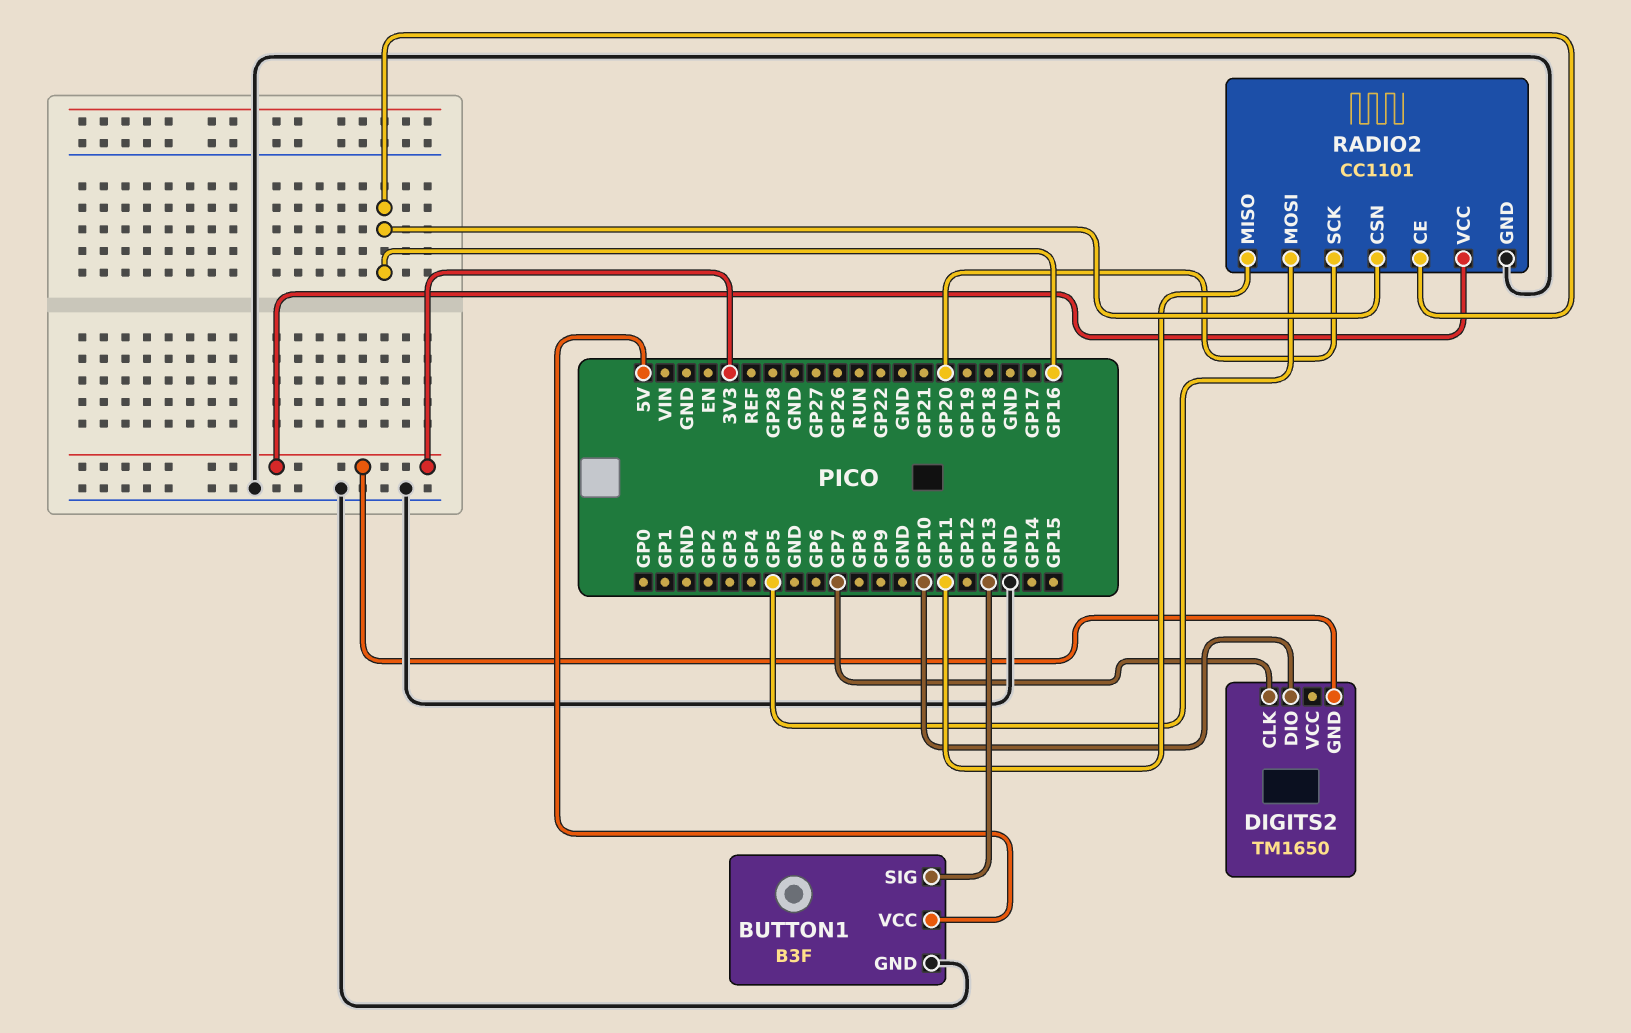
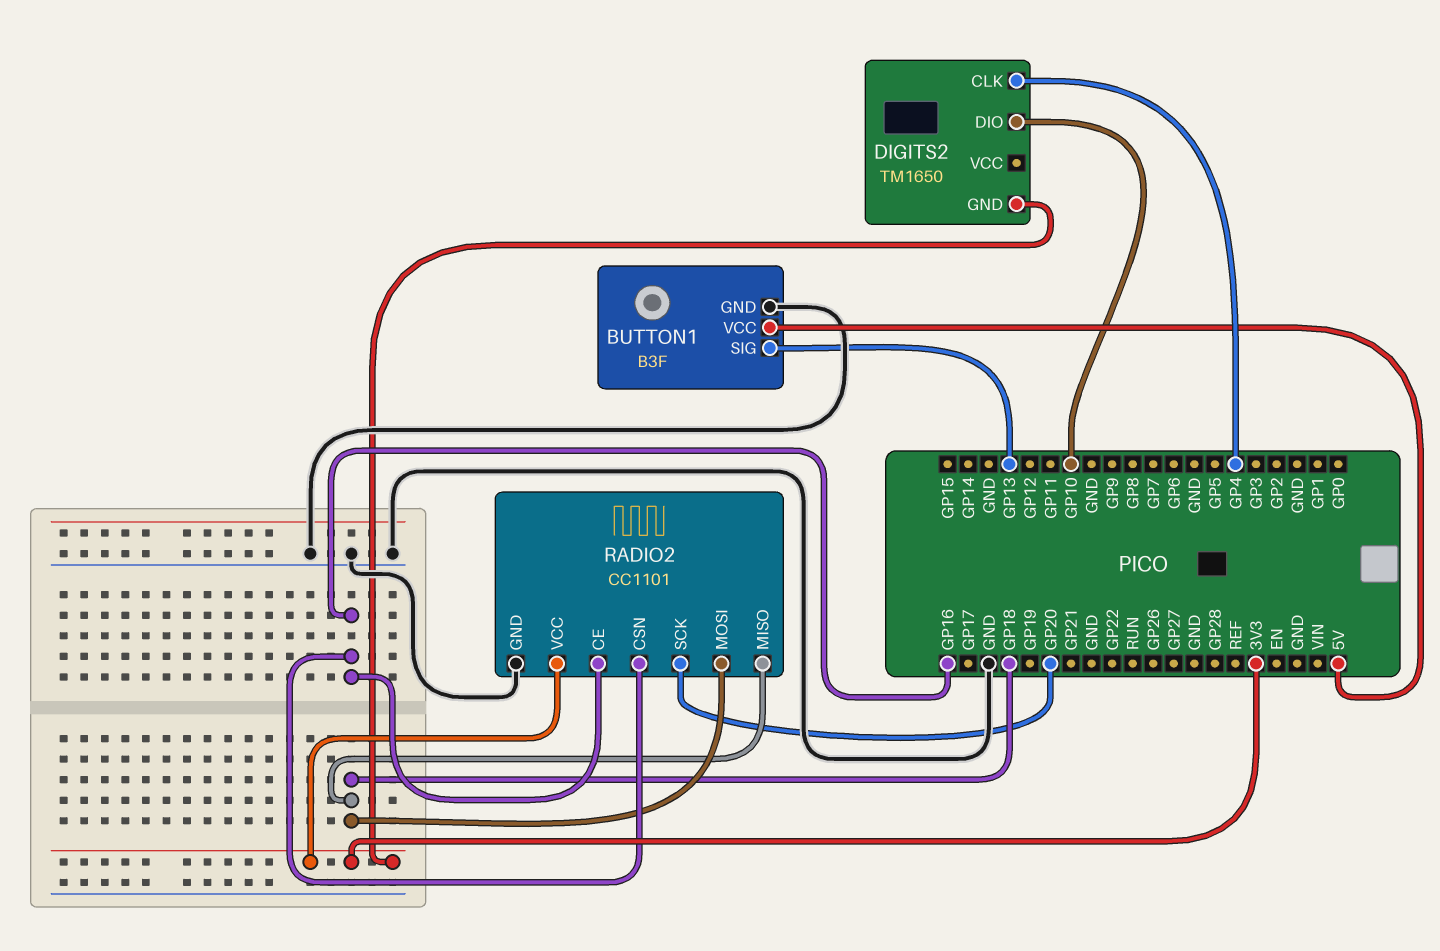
DIGITS2 pin CLK: GP7 -> GP4
RADIO2 pin MISO: GP11 -> GP18
RADIO2 pin MOSI: GP5 -> GP18

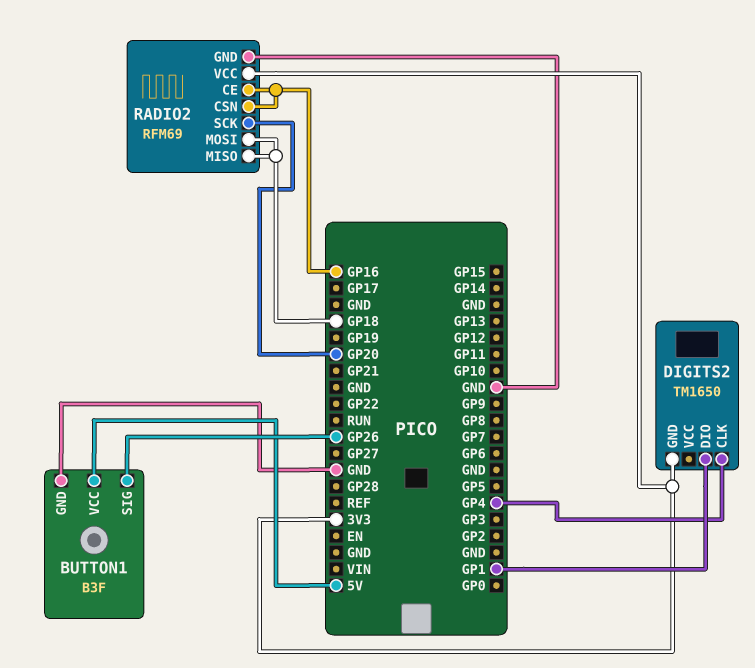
BUTTON1 pin SIG: GP13 -> GP26
DIGITS2 pin DIO: GP10 -> GP1
RADIO2: CC1101 -> RFM69

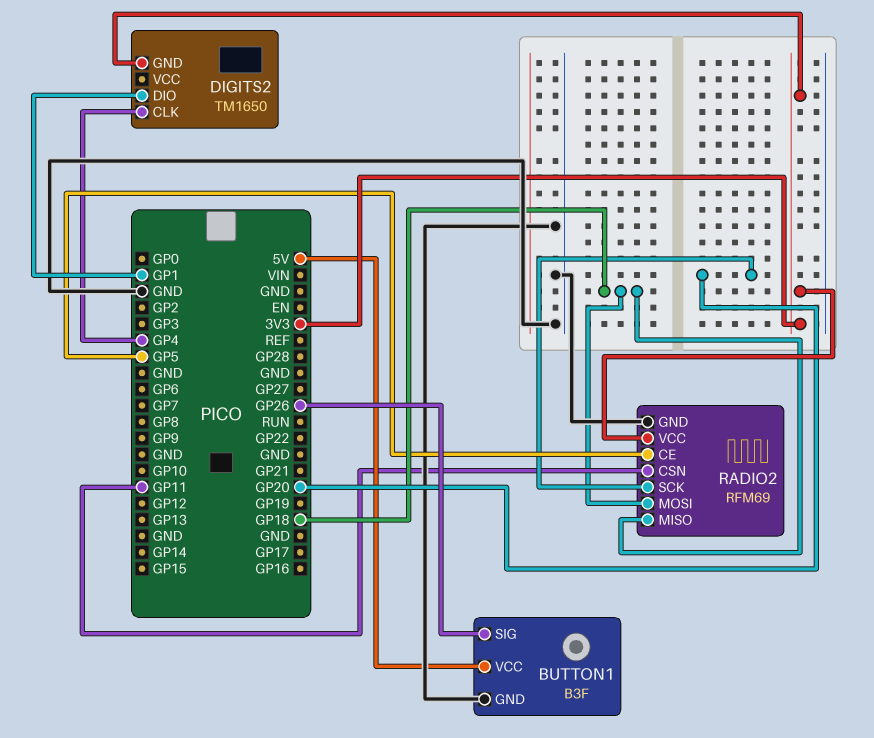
RADIO2 pin CE: GP16 -> GP5
RADIO2 pin CSN: GP16 -> GP11

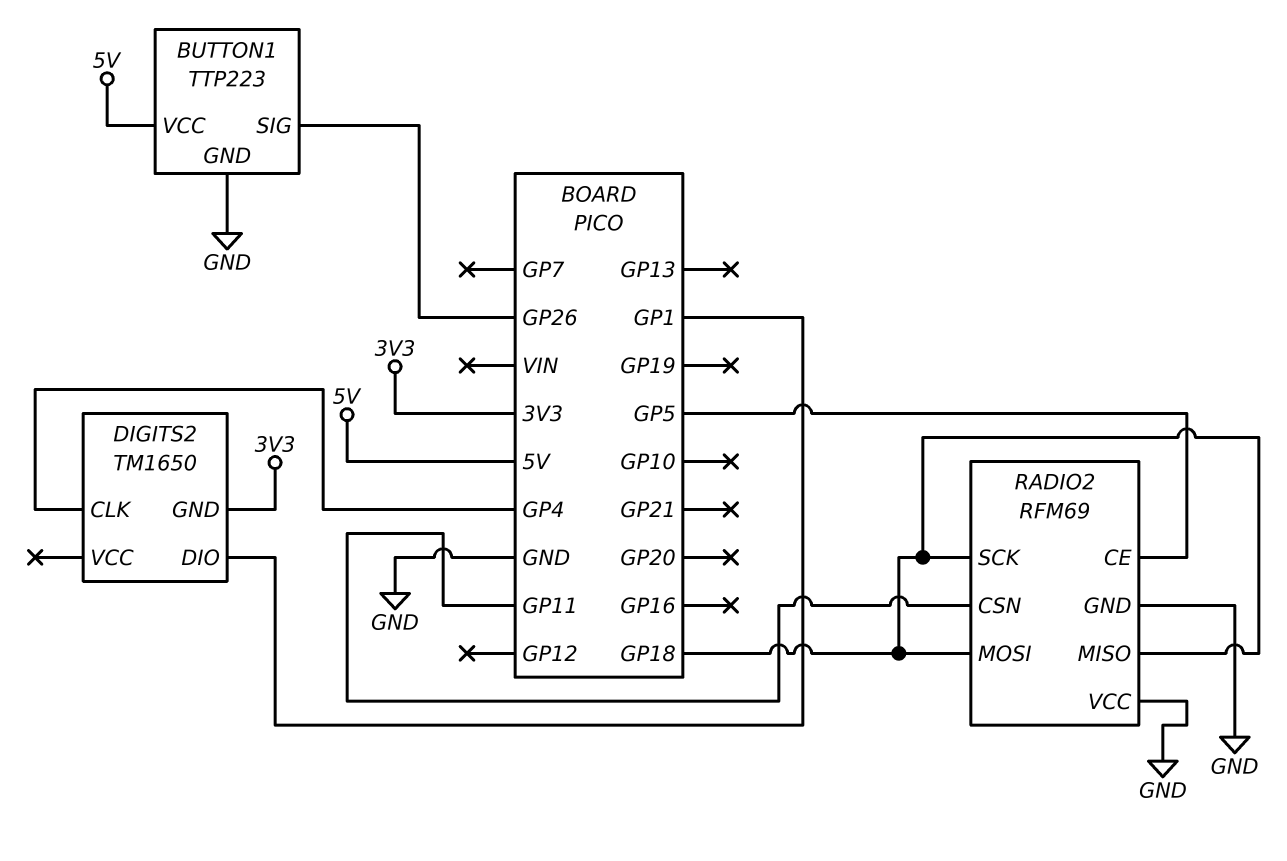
BUTTON1: B3F -> TTP223
RADIO2 pin SCK: GP20 -> GP18
RADIO2 pin VCC: 3V3 -> GND

